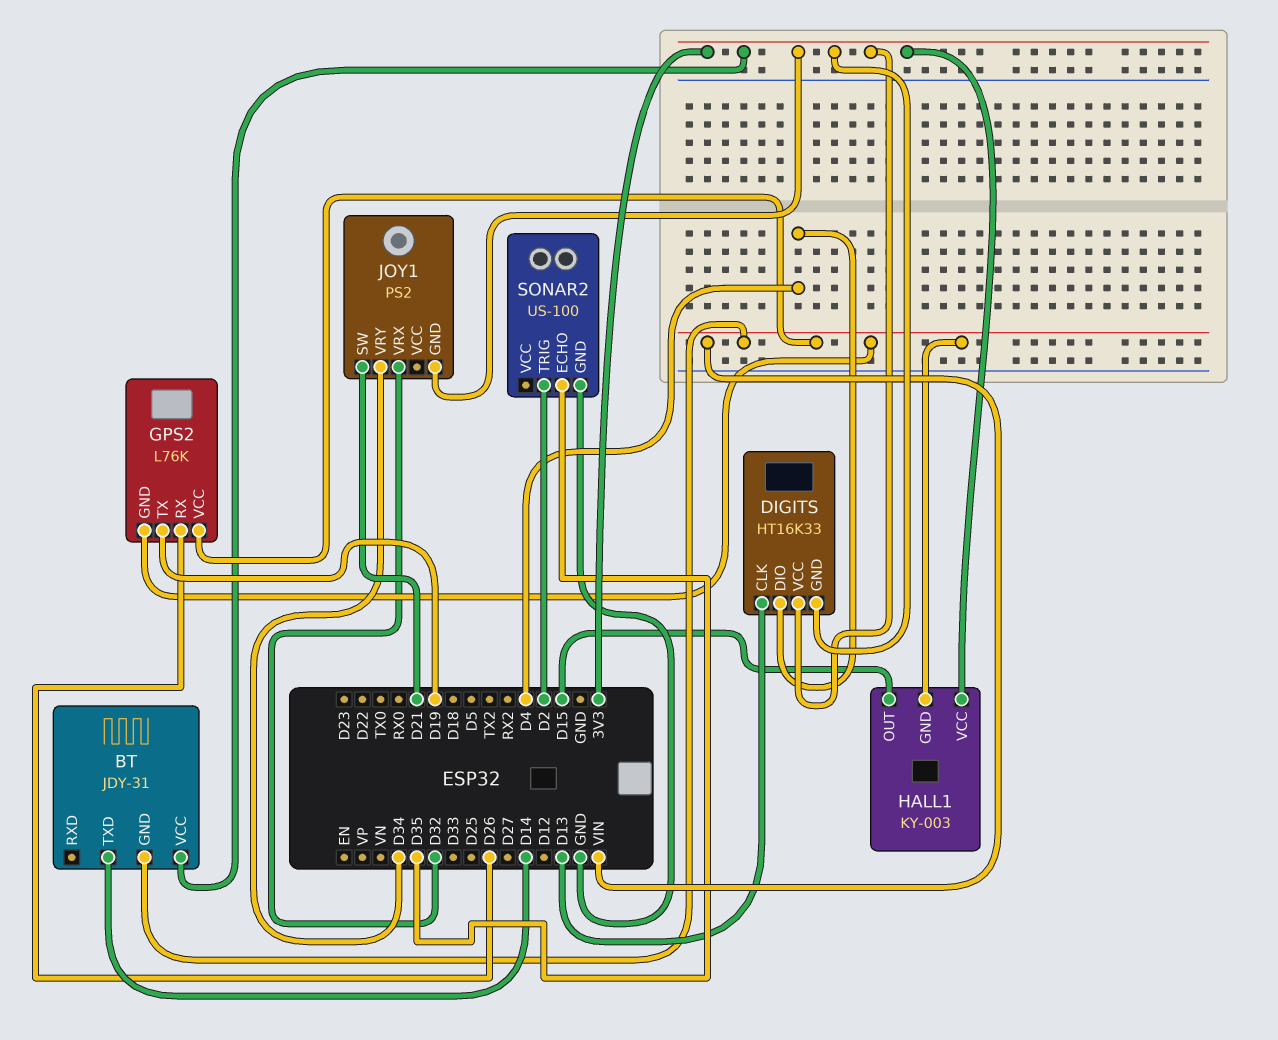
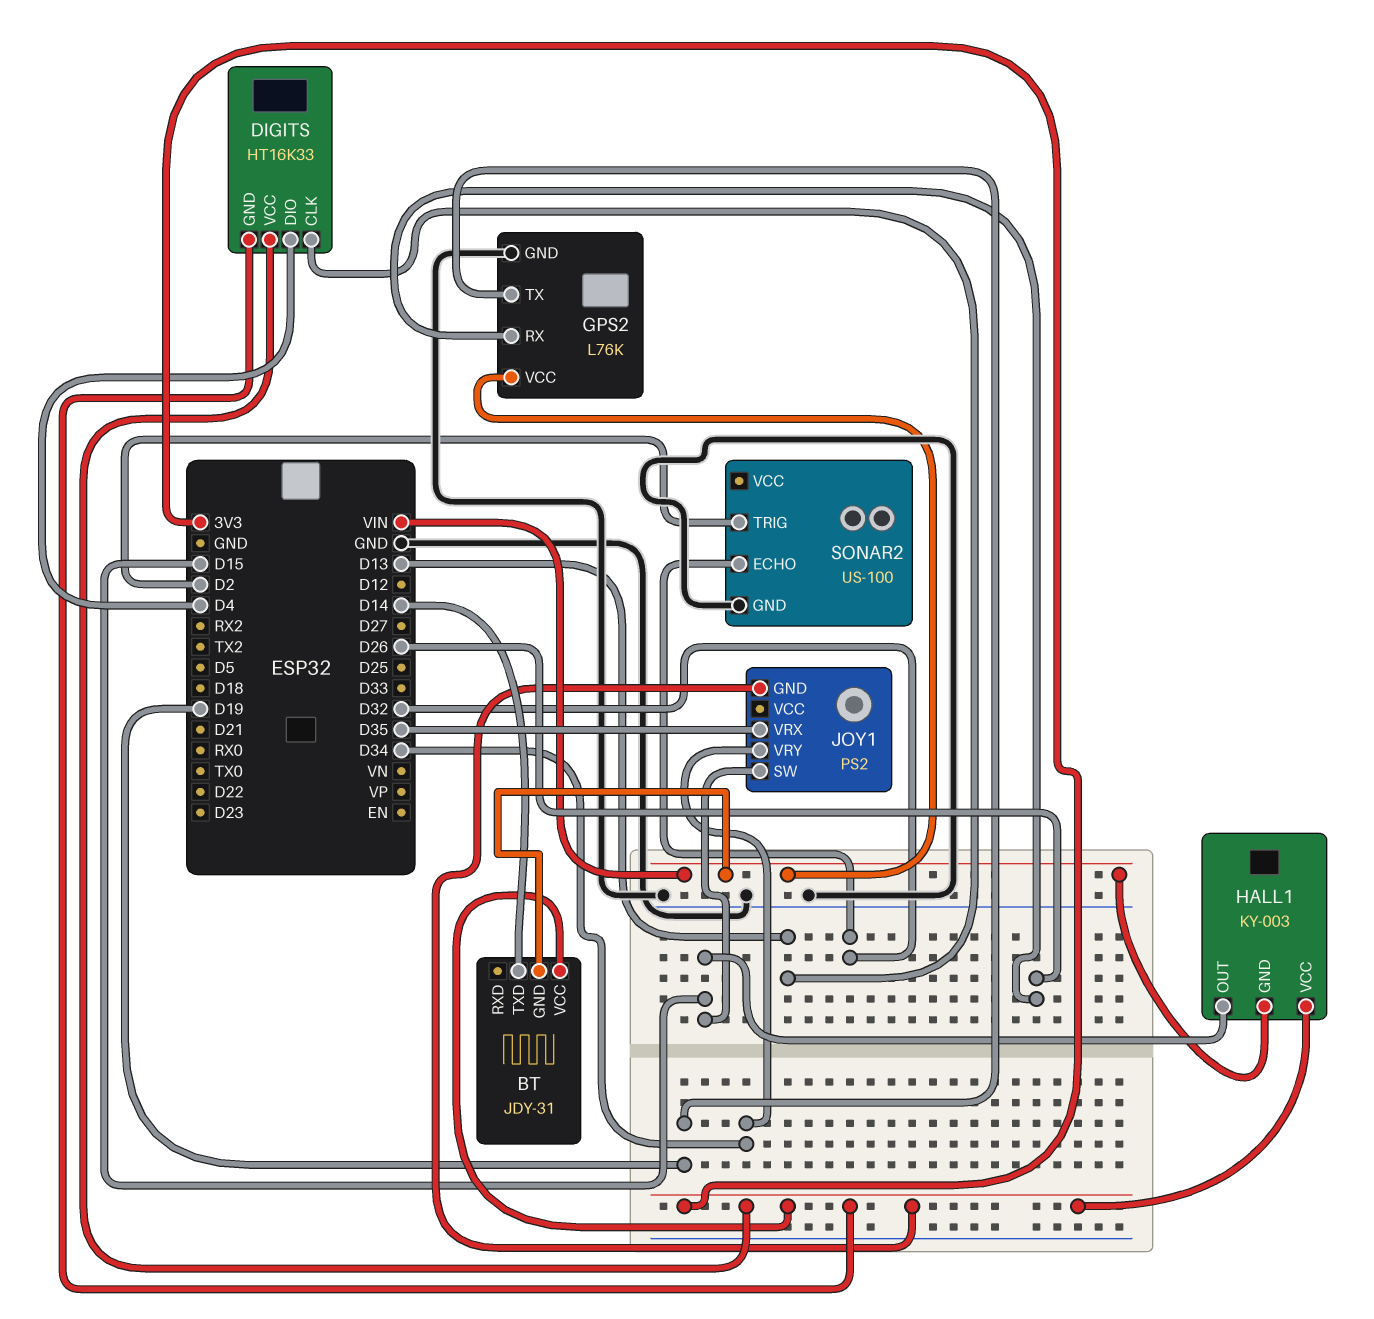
GPS2 pin GND: VIN -> GND
JOY1 pin SW: D21 -> D15
JOY1 pin VRX: D32 -> D35
SONAR2 pin ECHO: D35 -> D32

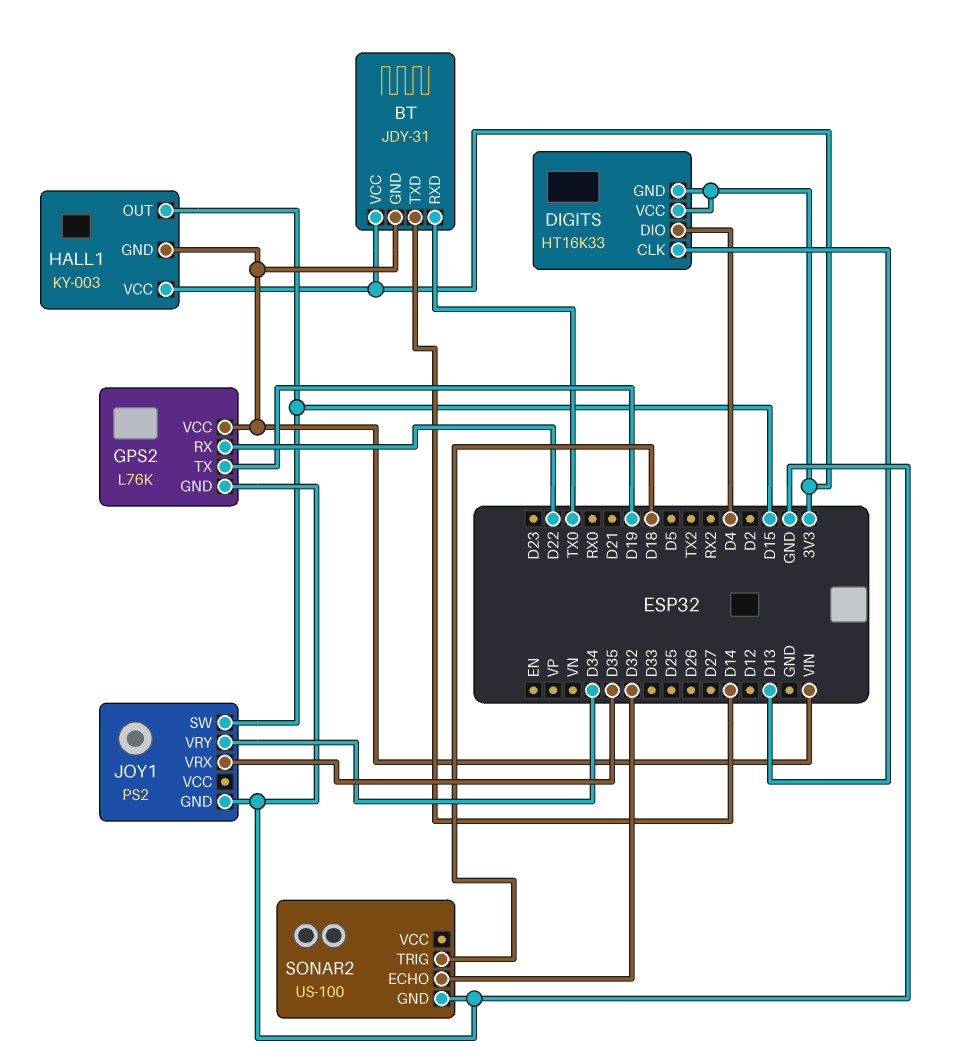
BT pin RXD: none -> TX0
GPS2 pin RX: D26 -> D22
JOY1 pin GND: 3V3 -> GND
SONAR2 pin TRIG: D2 -> D18

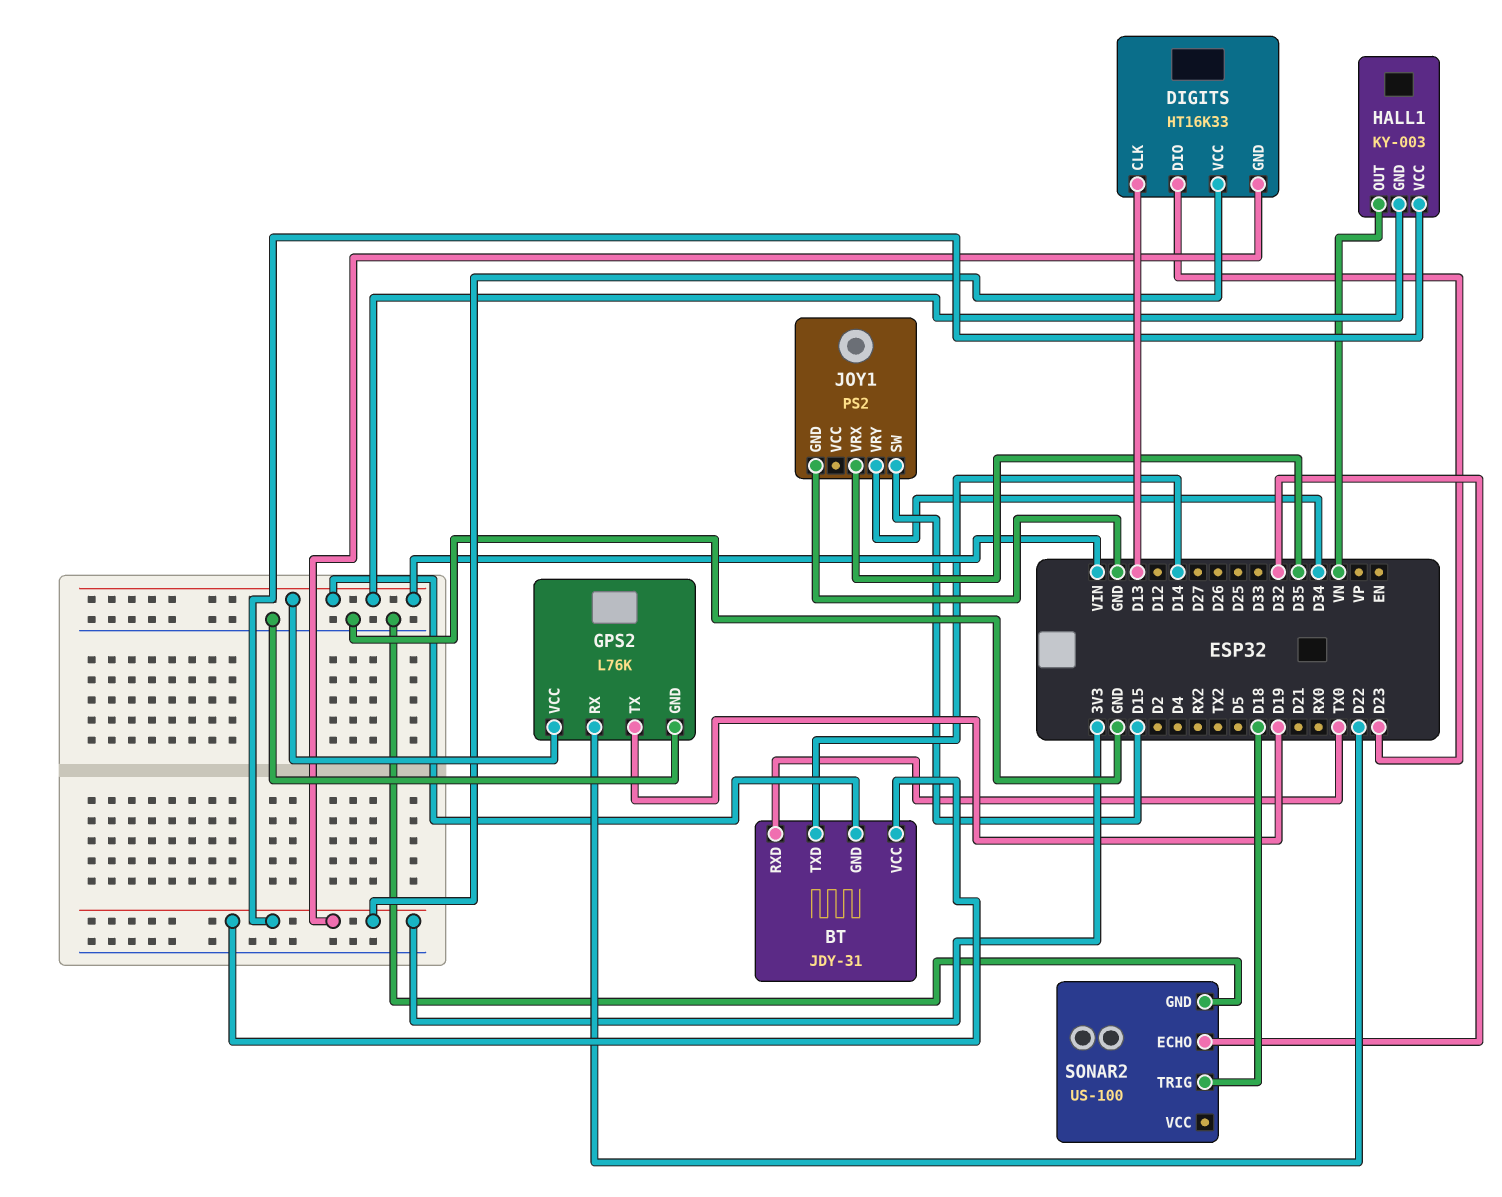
DIGITS pin DIO: D4 -> D23
HALL1 pin OUT: D15 -> VN

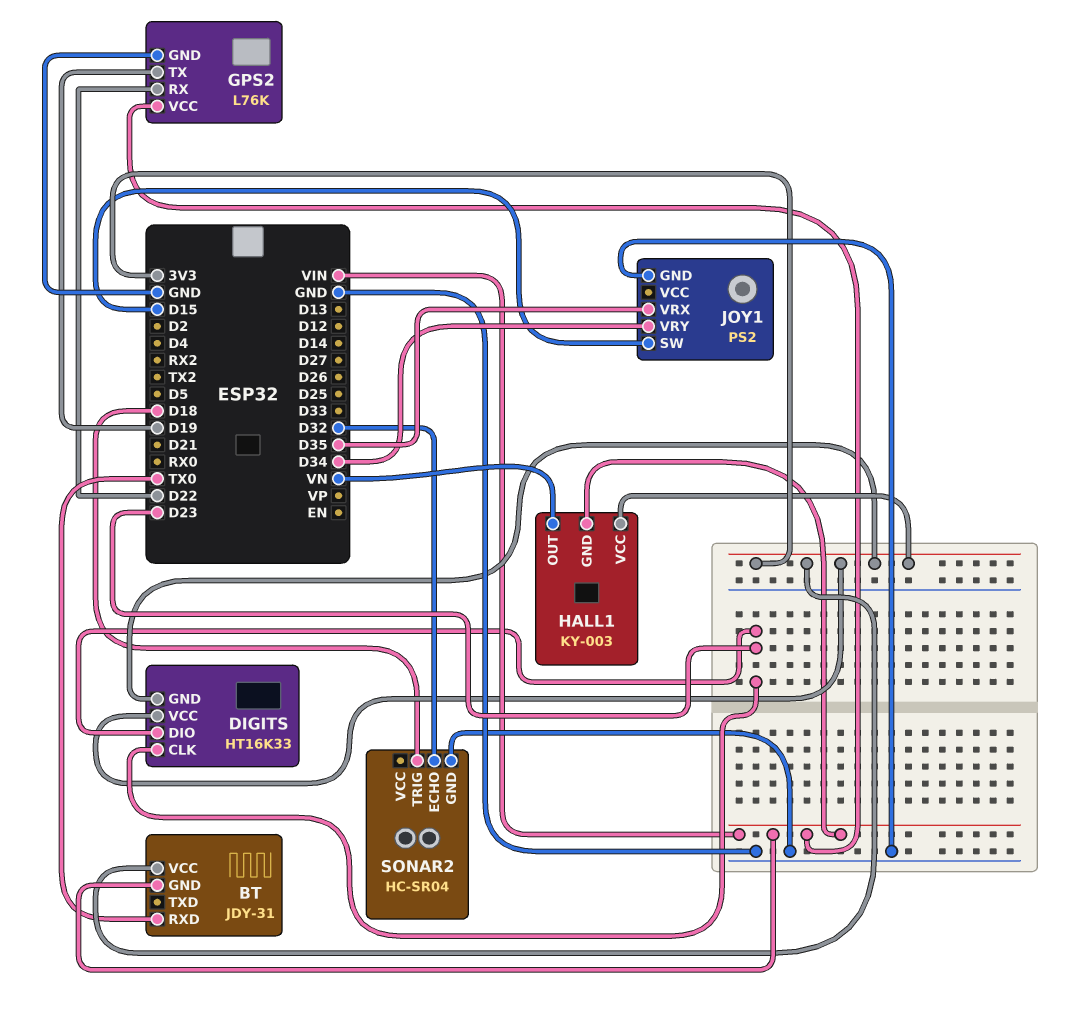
BT pin TXD: D14 -> none
DIGITS pin CLK: D13 -> D23
SONAR2: US-100 -> HC-SR04

